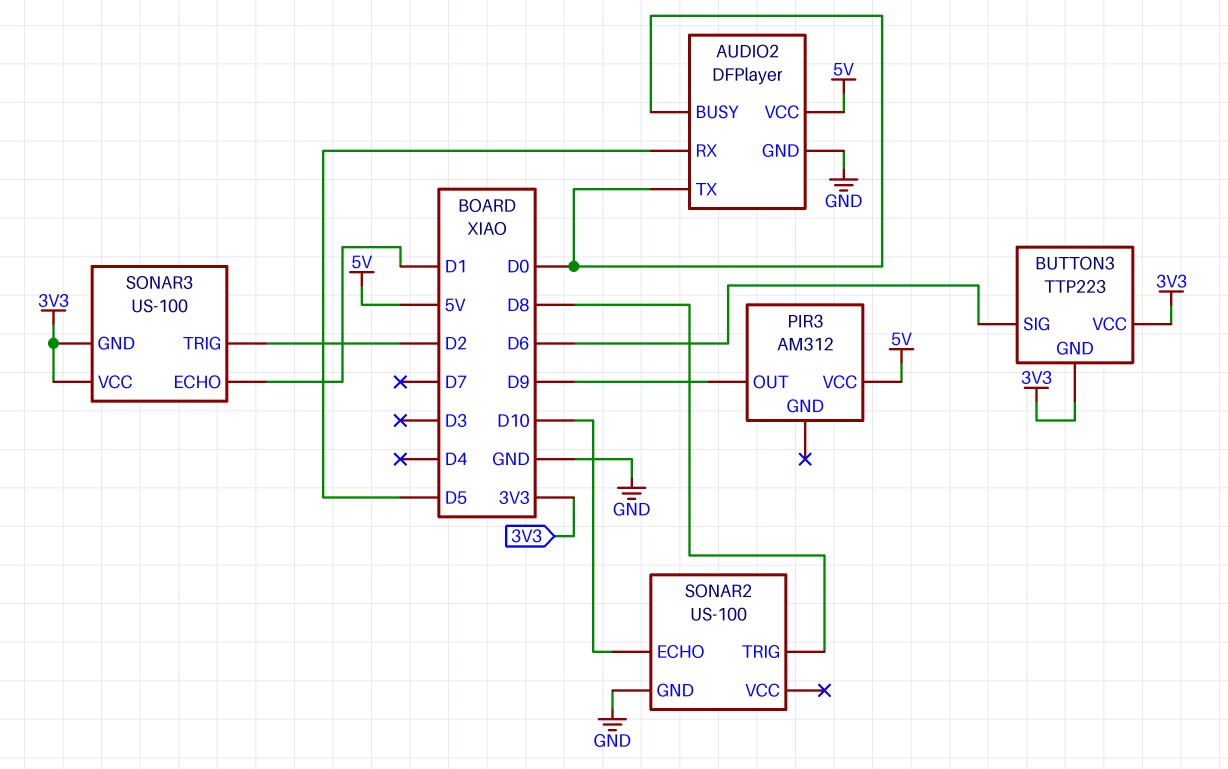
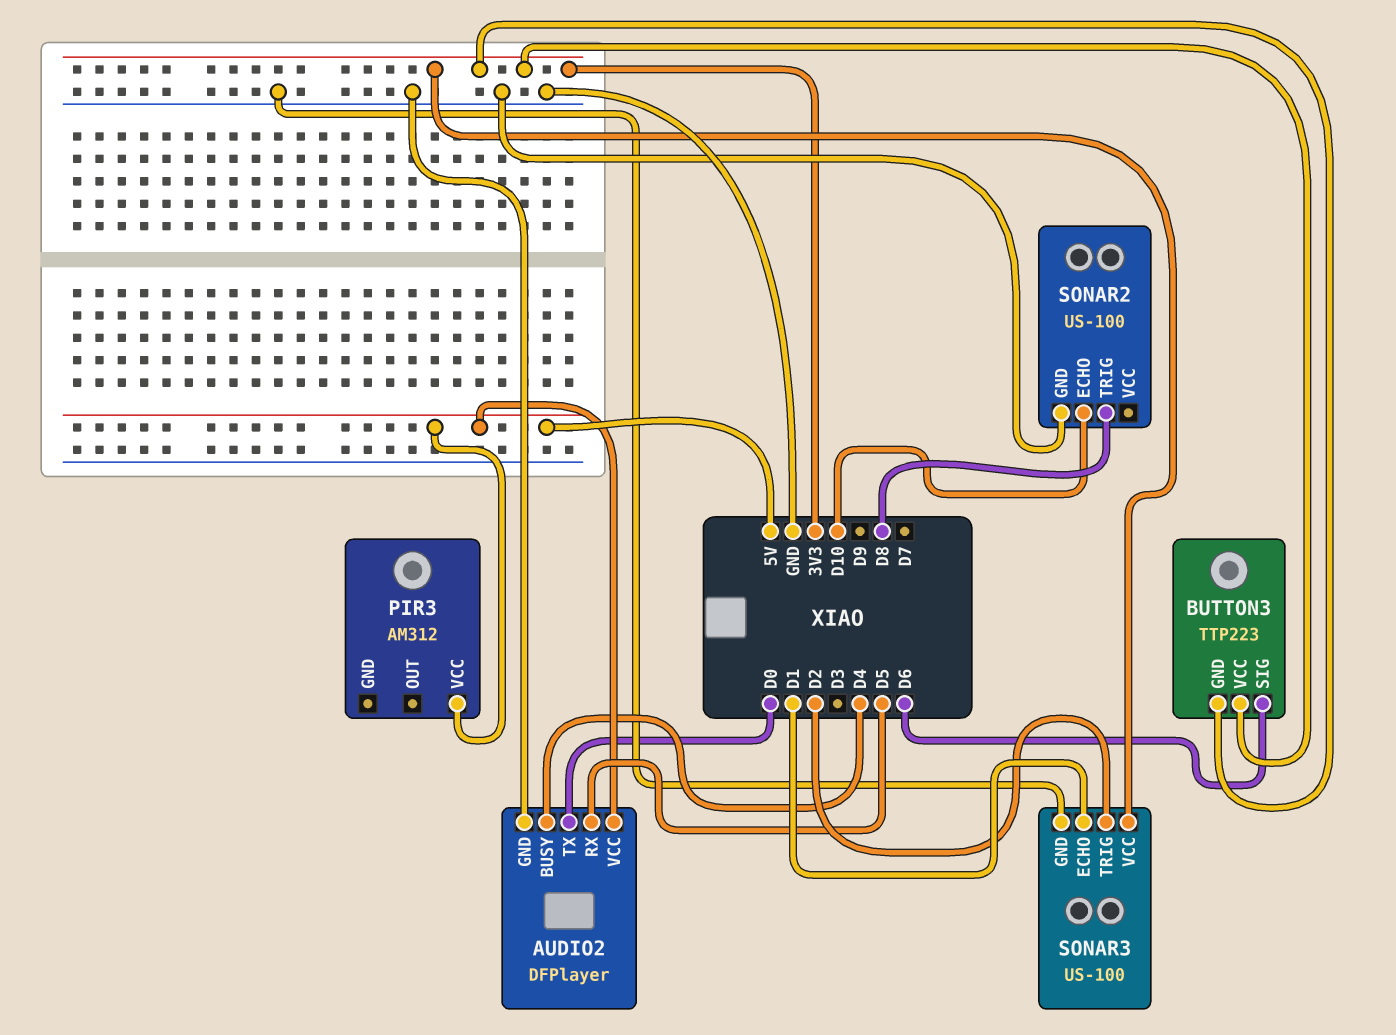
AUDIO2 pin BUSY: D0 -> D4
PIR3 pin OUT: D9 -> none
SONAR3 pin GND: 3V3 -> GND

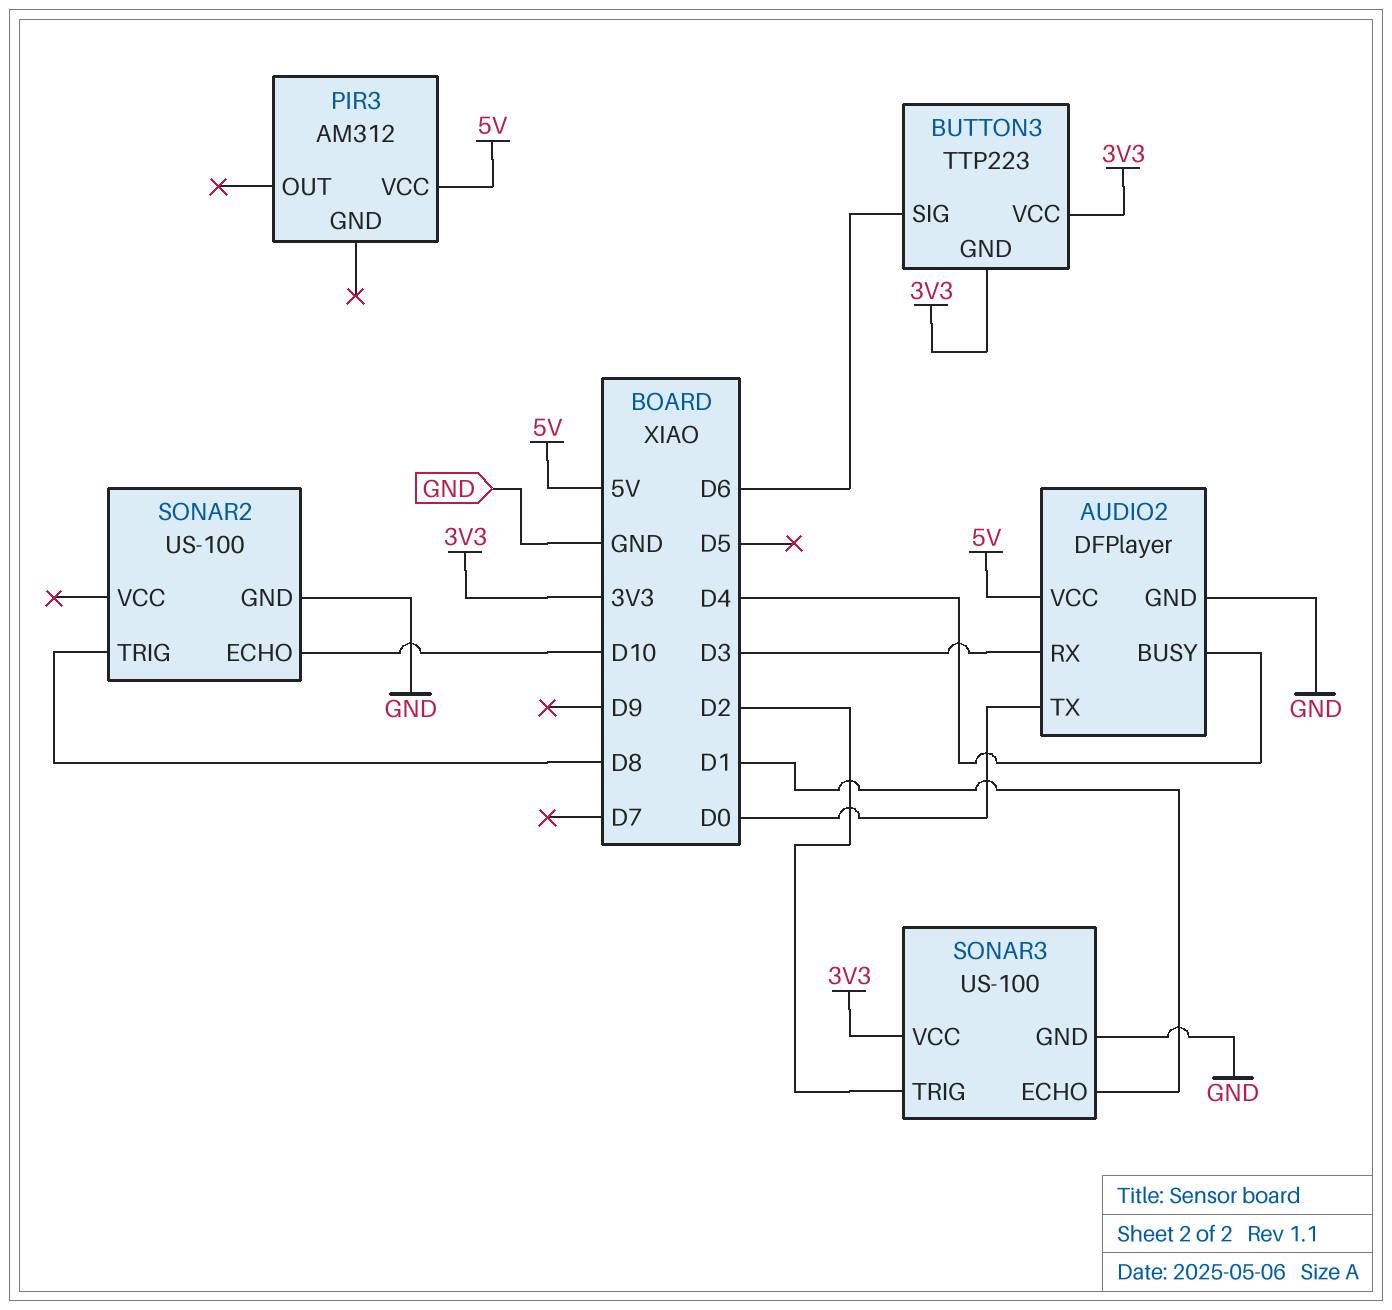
AUDIO2 pin RX: D5 -> D3

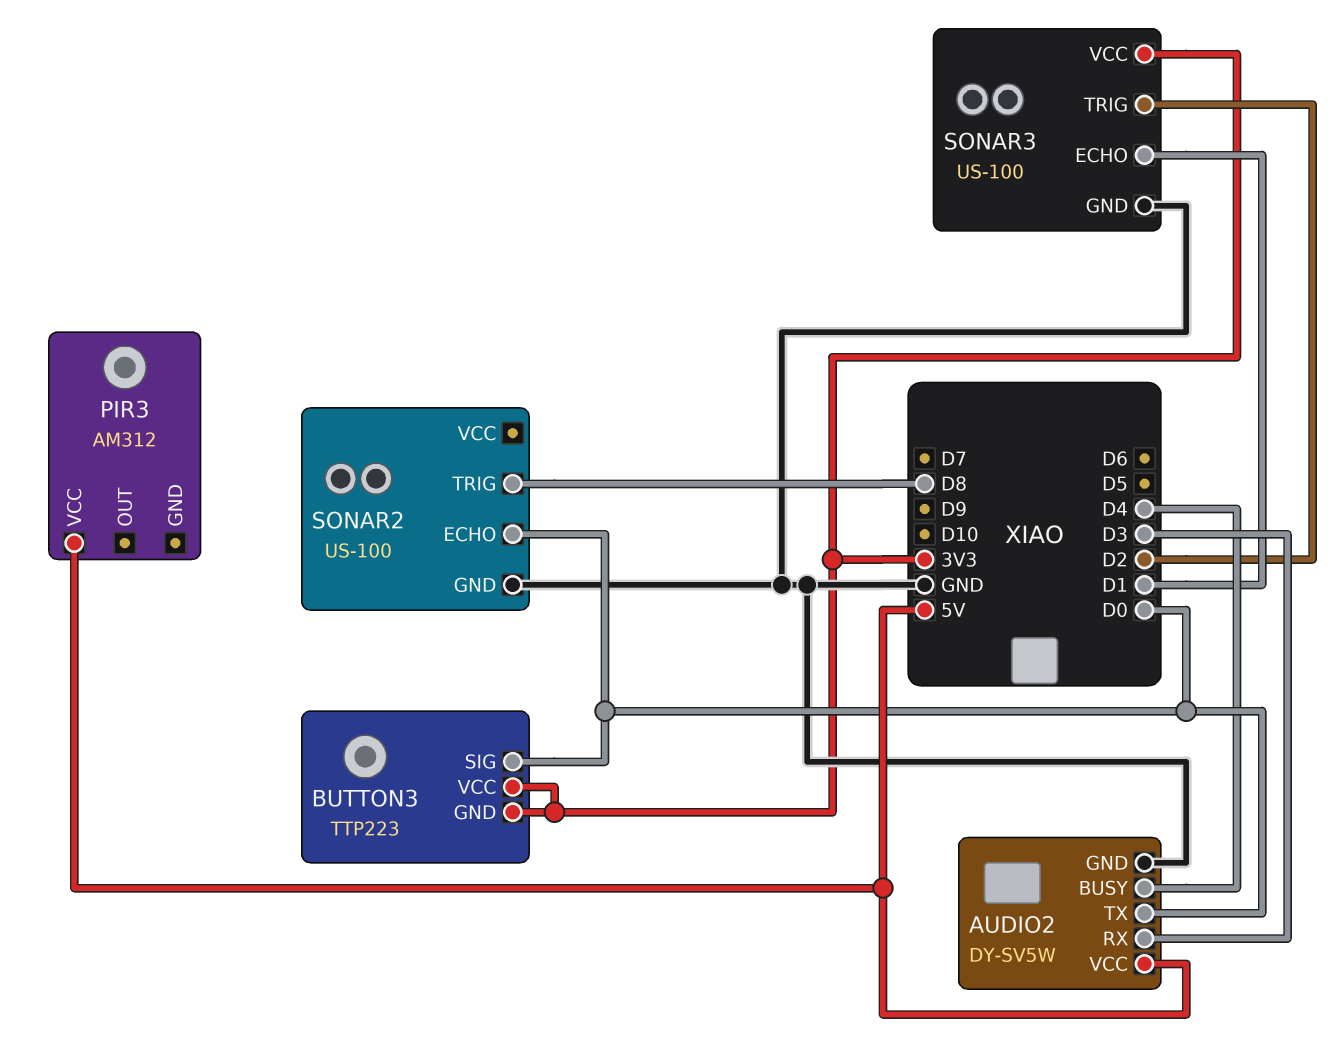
AUDIO2: DFPlayer -> DY-SV5W
BUTTON3 pin SIG: D6 -> D0
SONAR2 pin ECHO: D10 -> D0

